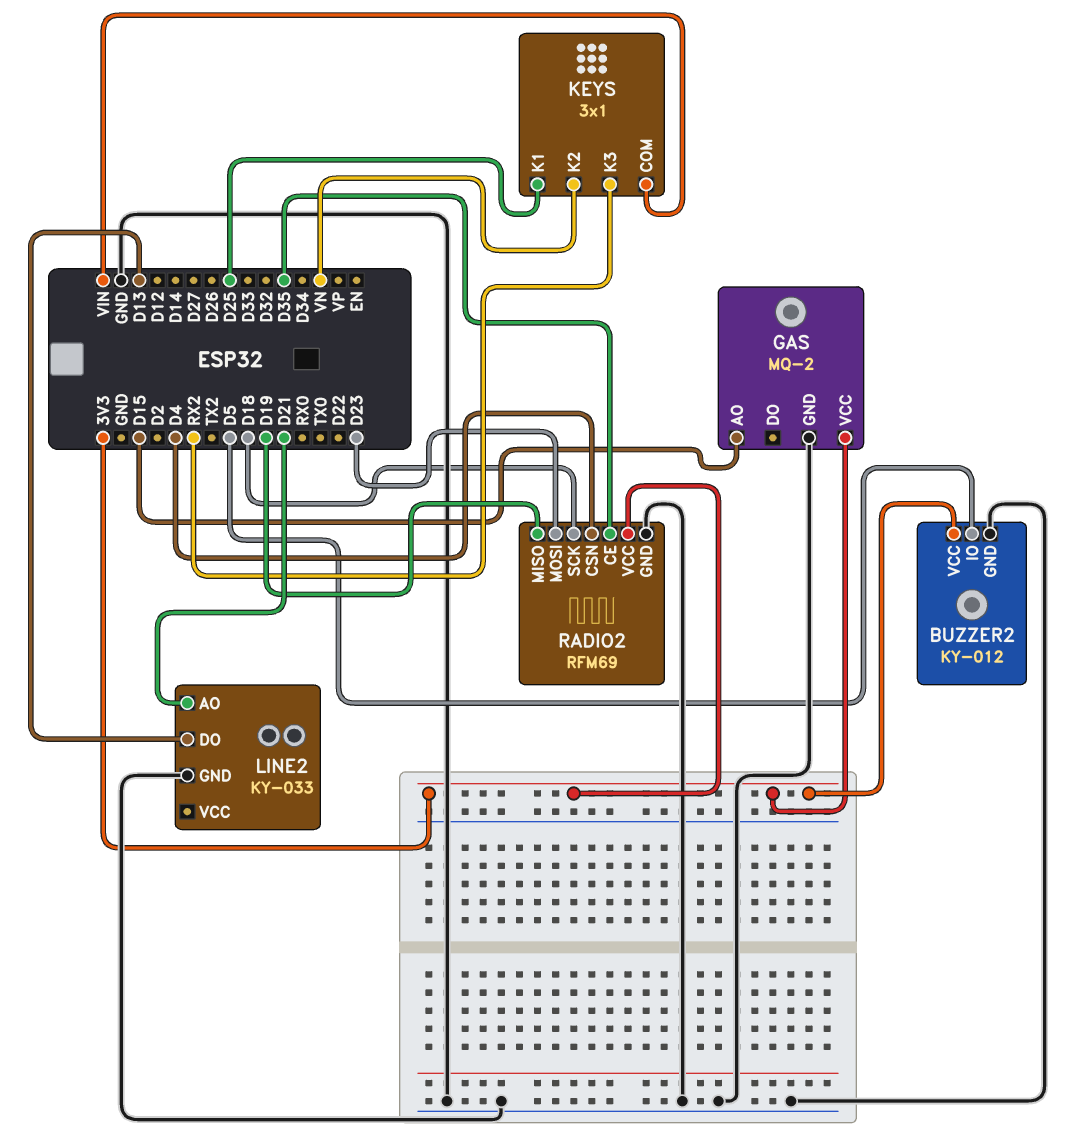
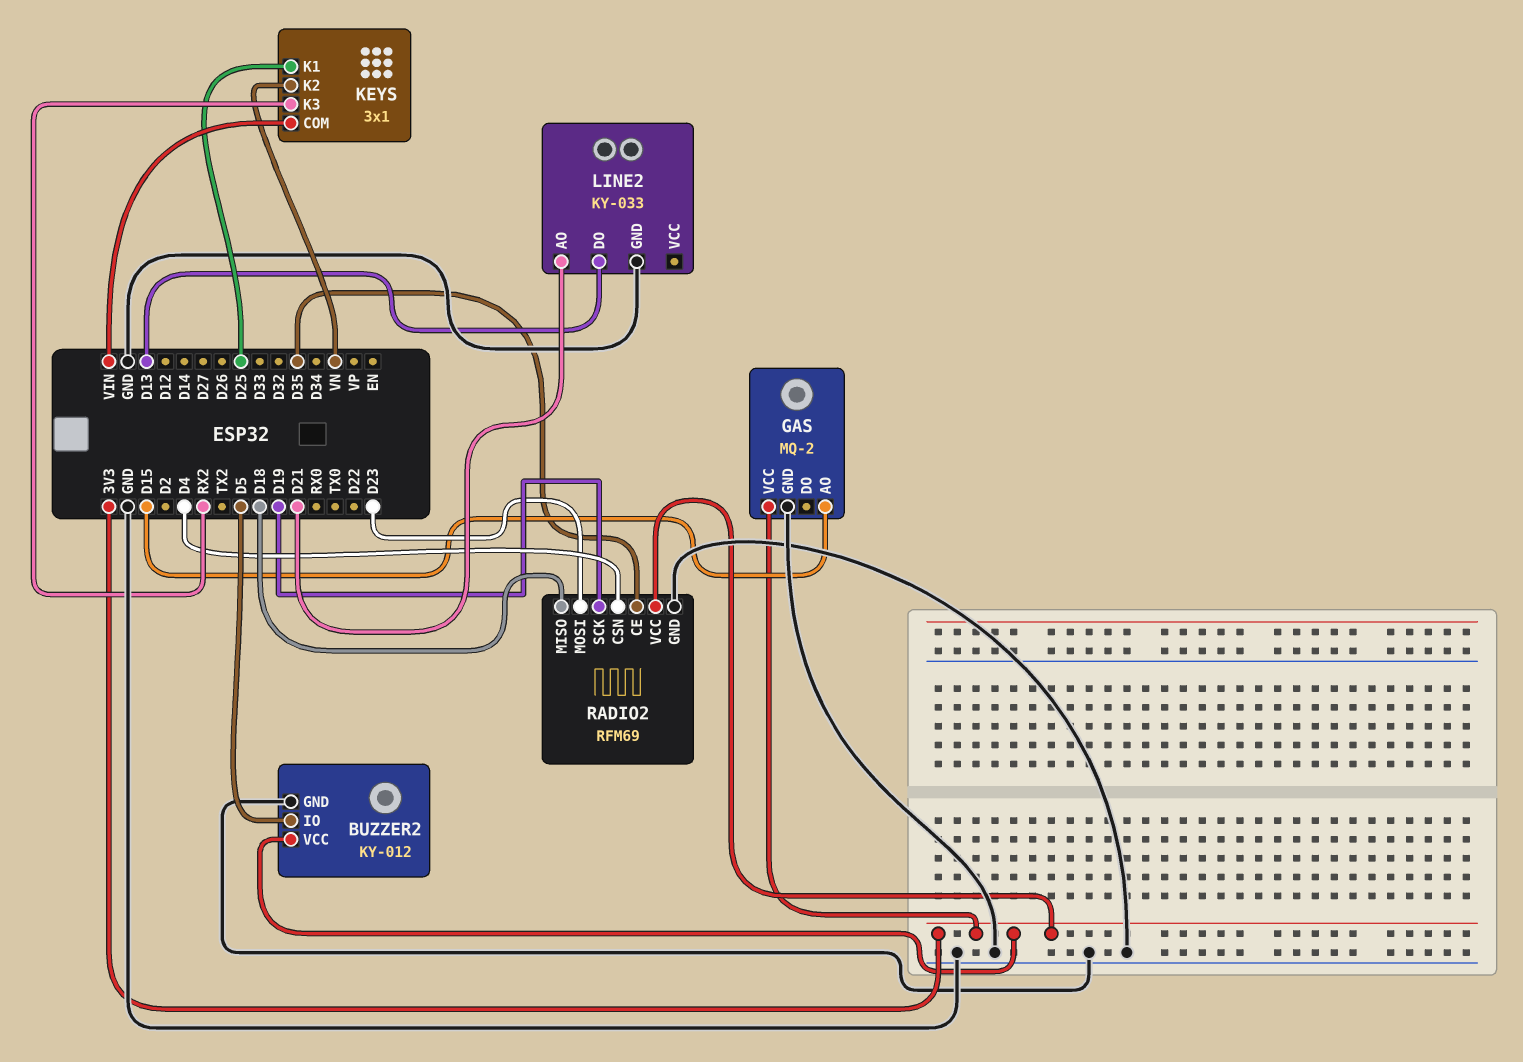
RADIO2 pin MISO: D19 -> D18
RADIO2 pin SCK: D18 -> D19

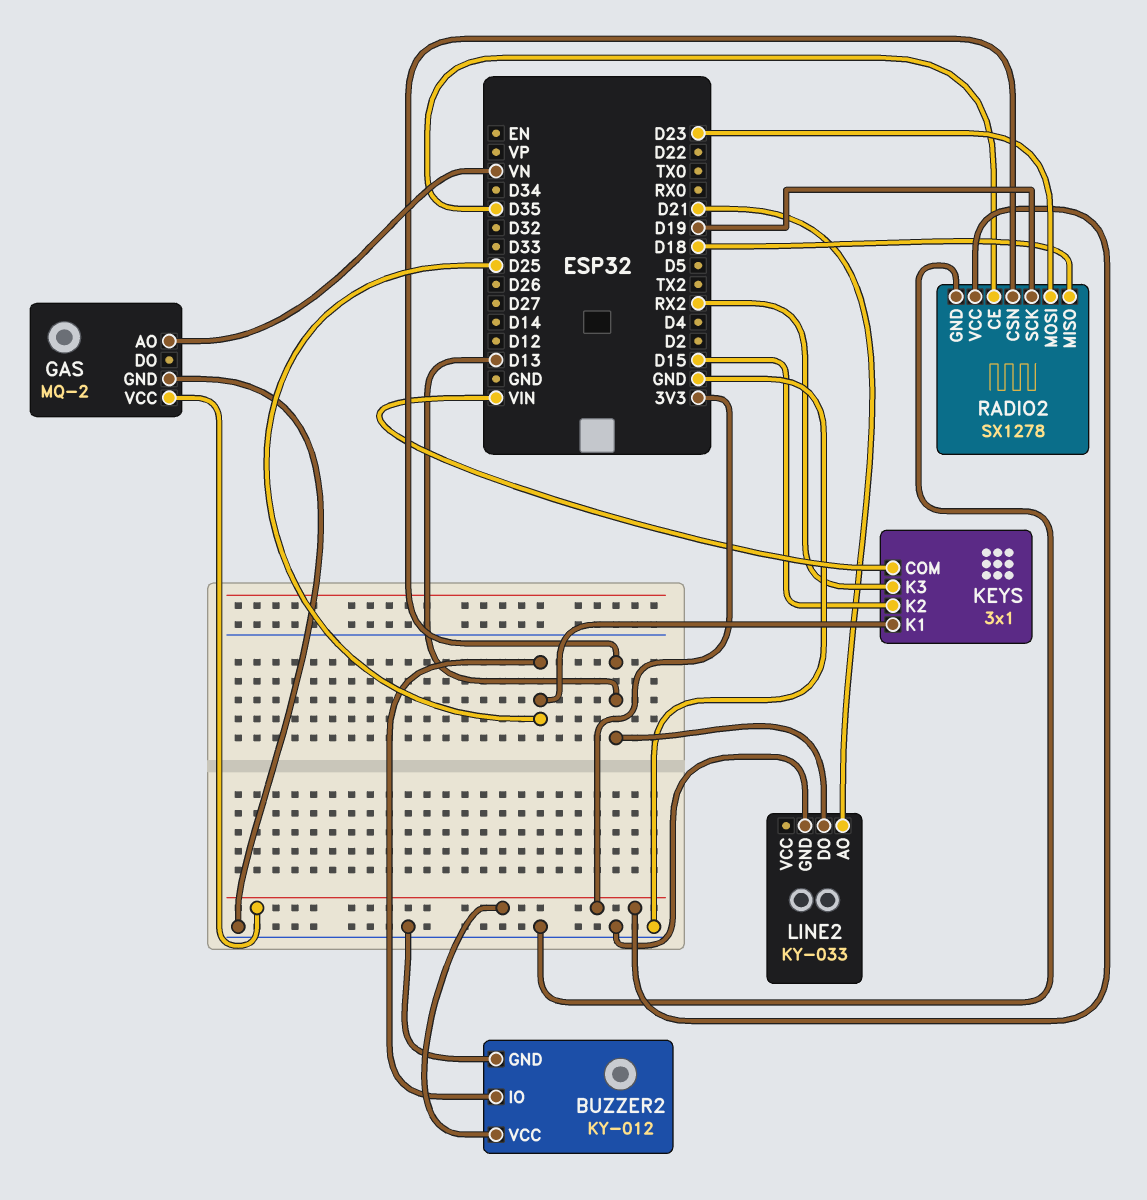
BUZZER2 pin IO: D5 -> D25
GAS pin AO: D15 -> VN
KEYS pin K2: VN -> D15
RADIO2: RFM69 -> SX1278
RADIO2 pin CSN: D4 -> D13

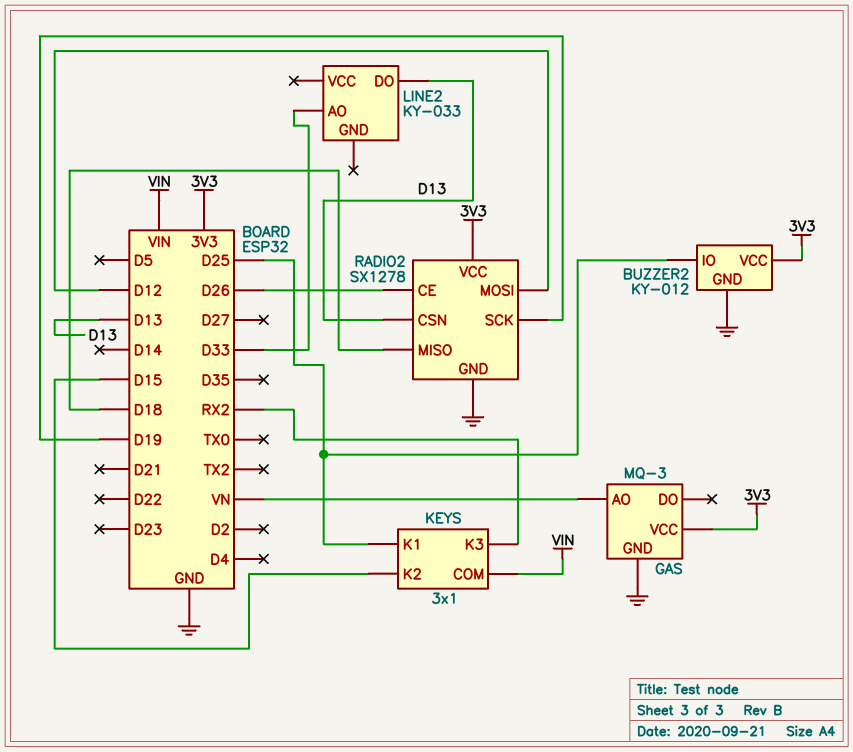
GAS: MQ-2 -> MQ-3
LINE2 pin AO: D21 -> D33
LINE2 pin GND: GND -> none
RADIO2 pin CE: D35 -> D26
RADIO2 pin MOSI: D23 -> D12

